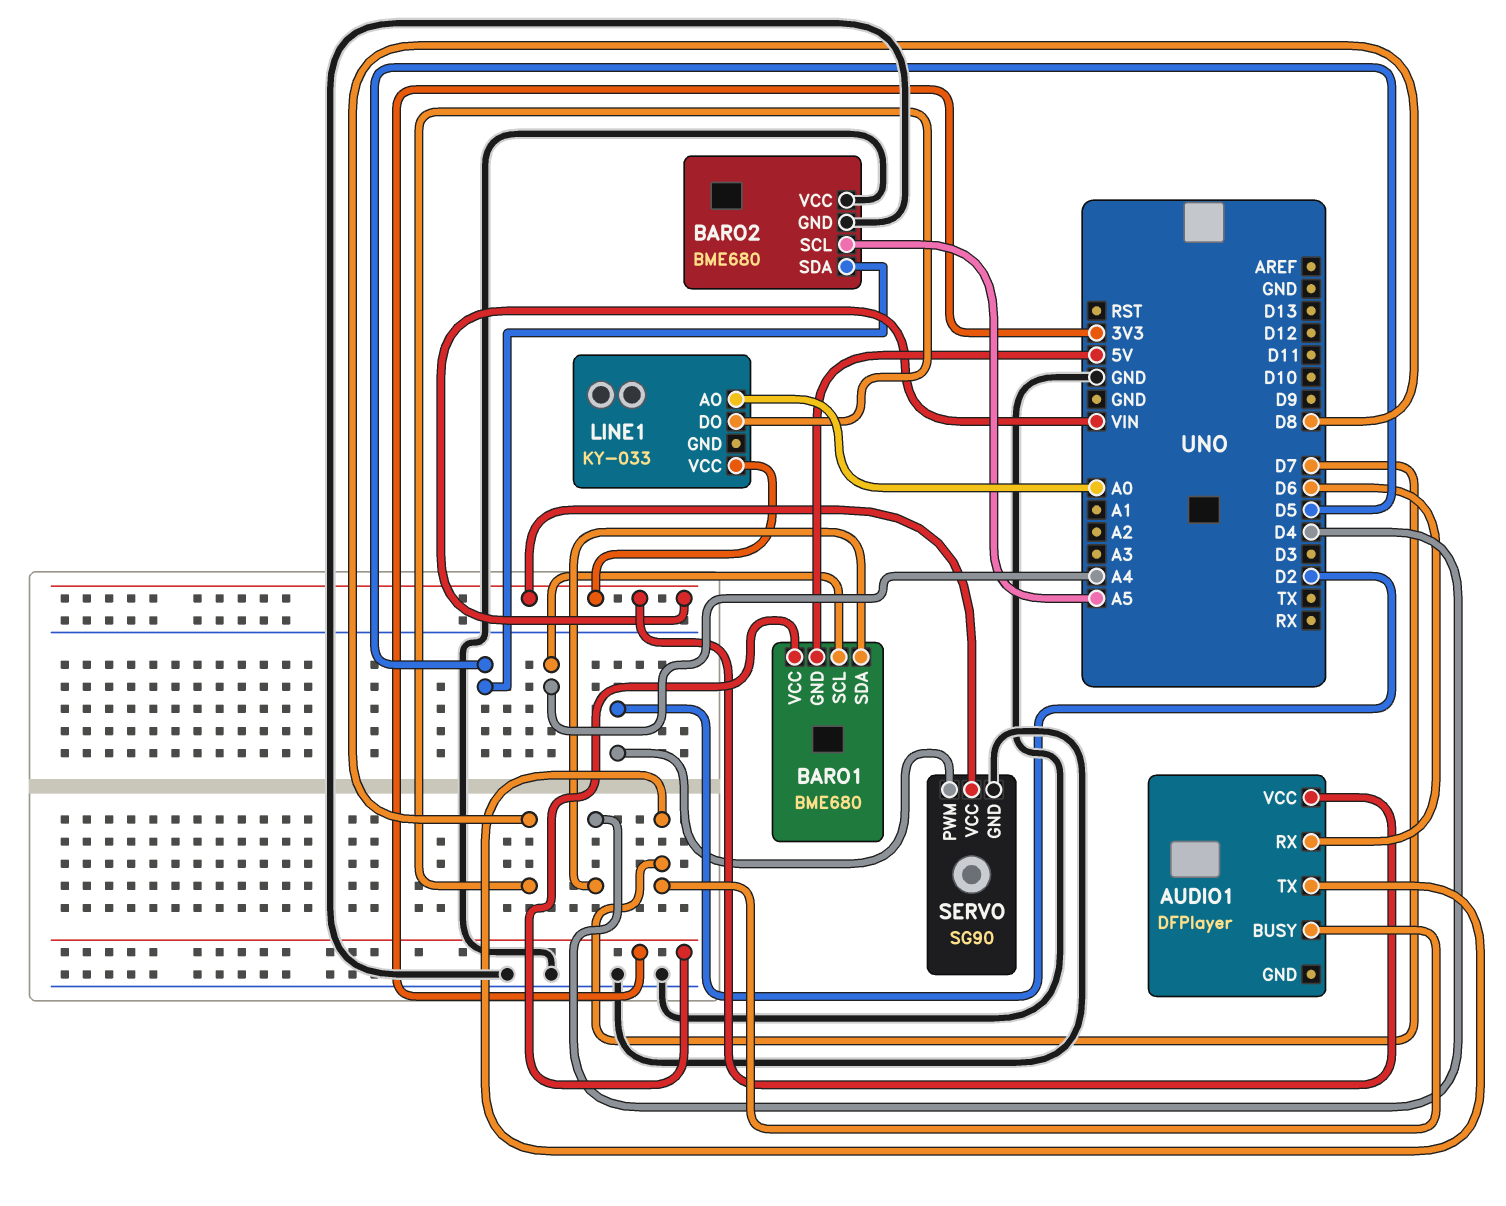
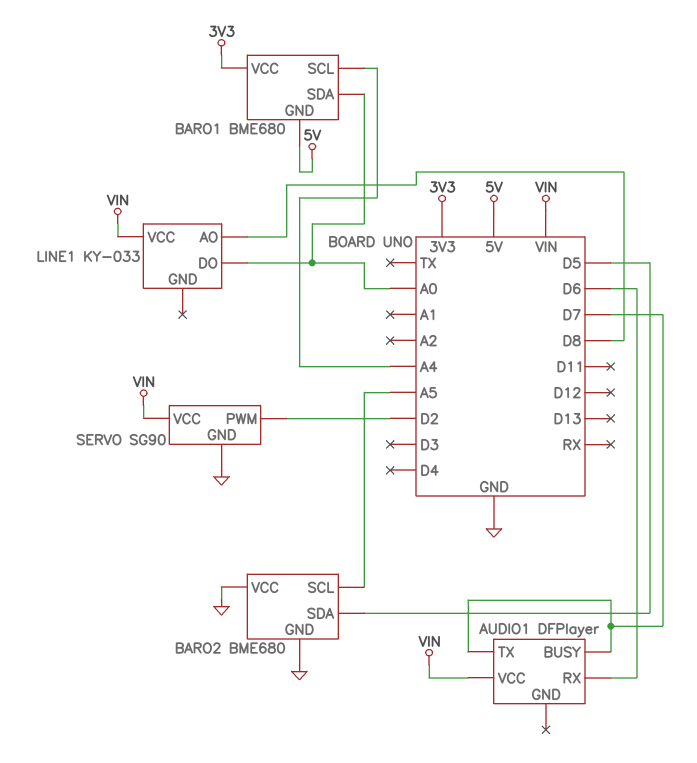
BARO1 pin SDA: D4 -> A0
LINE1 pin AO: A0 -> D8
LINE1 pin DO: D8 -> A0

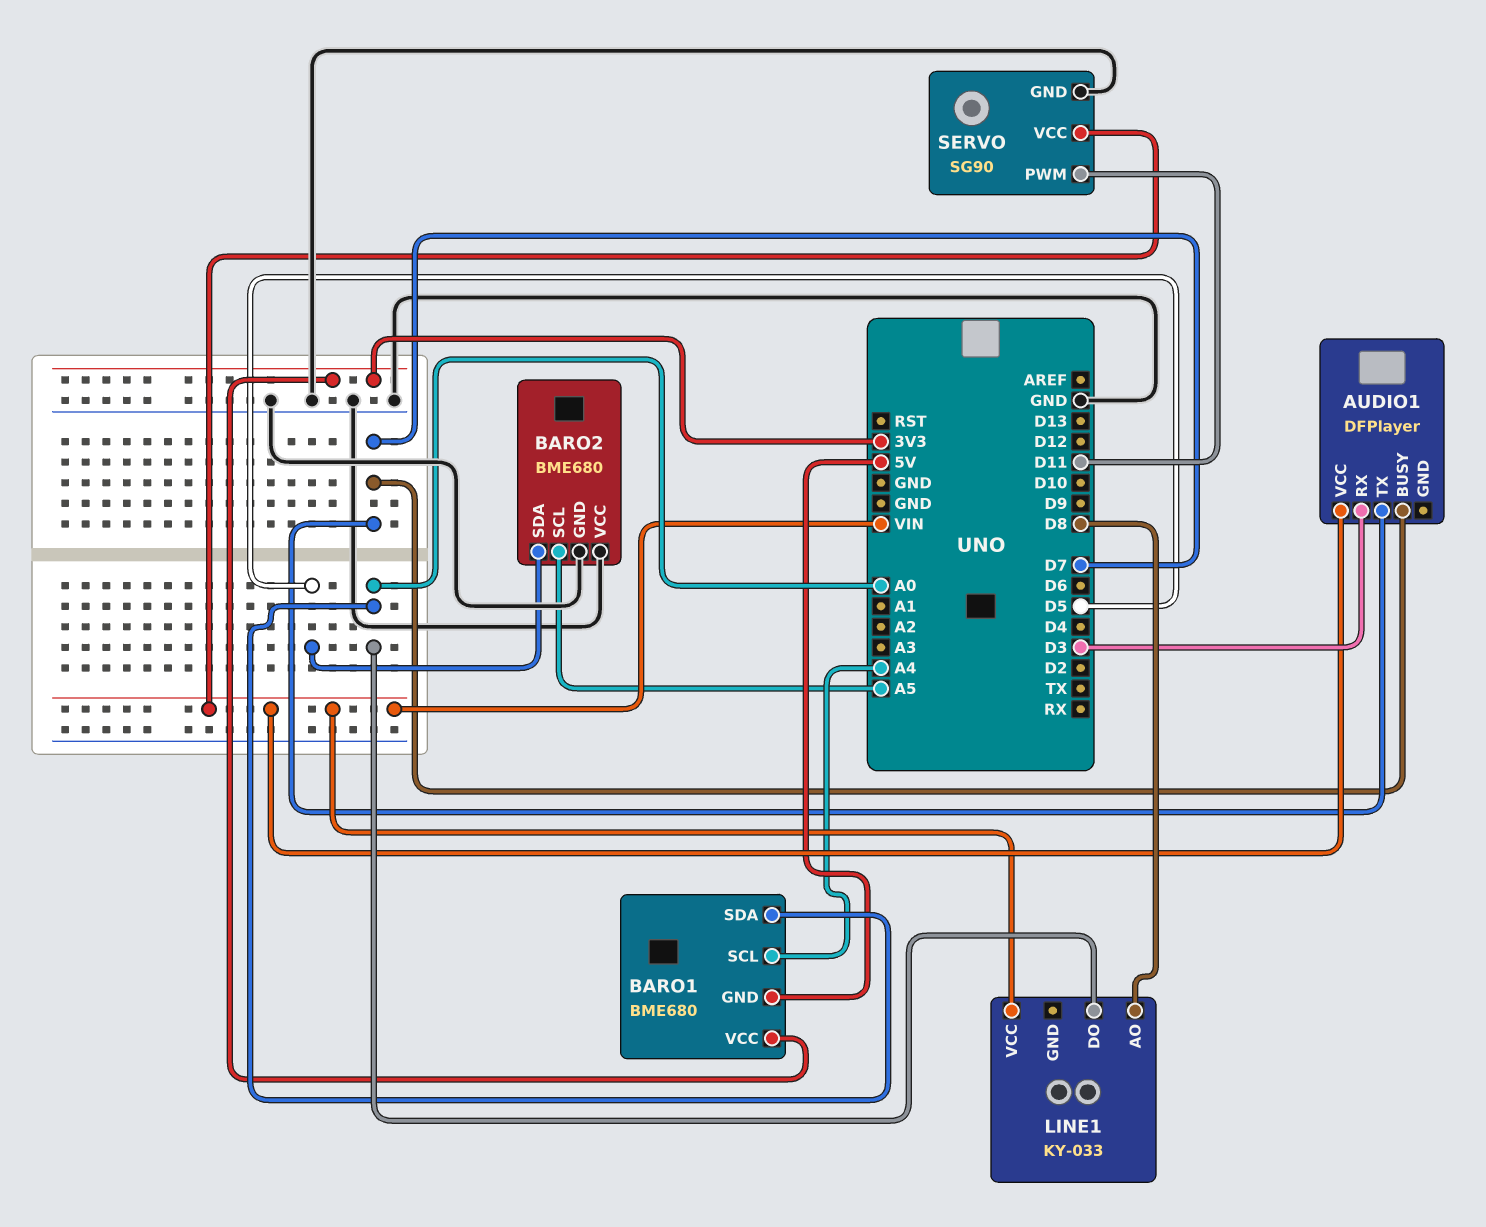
AUDIO1 pin RX: D6 -> D3
SERVO pin PWM: D2 -> D11

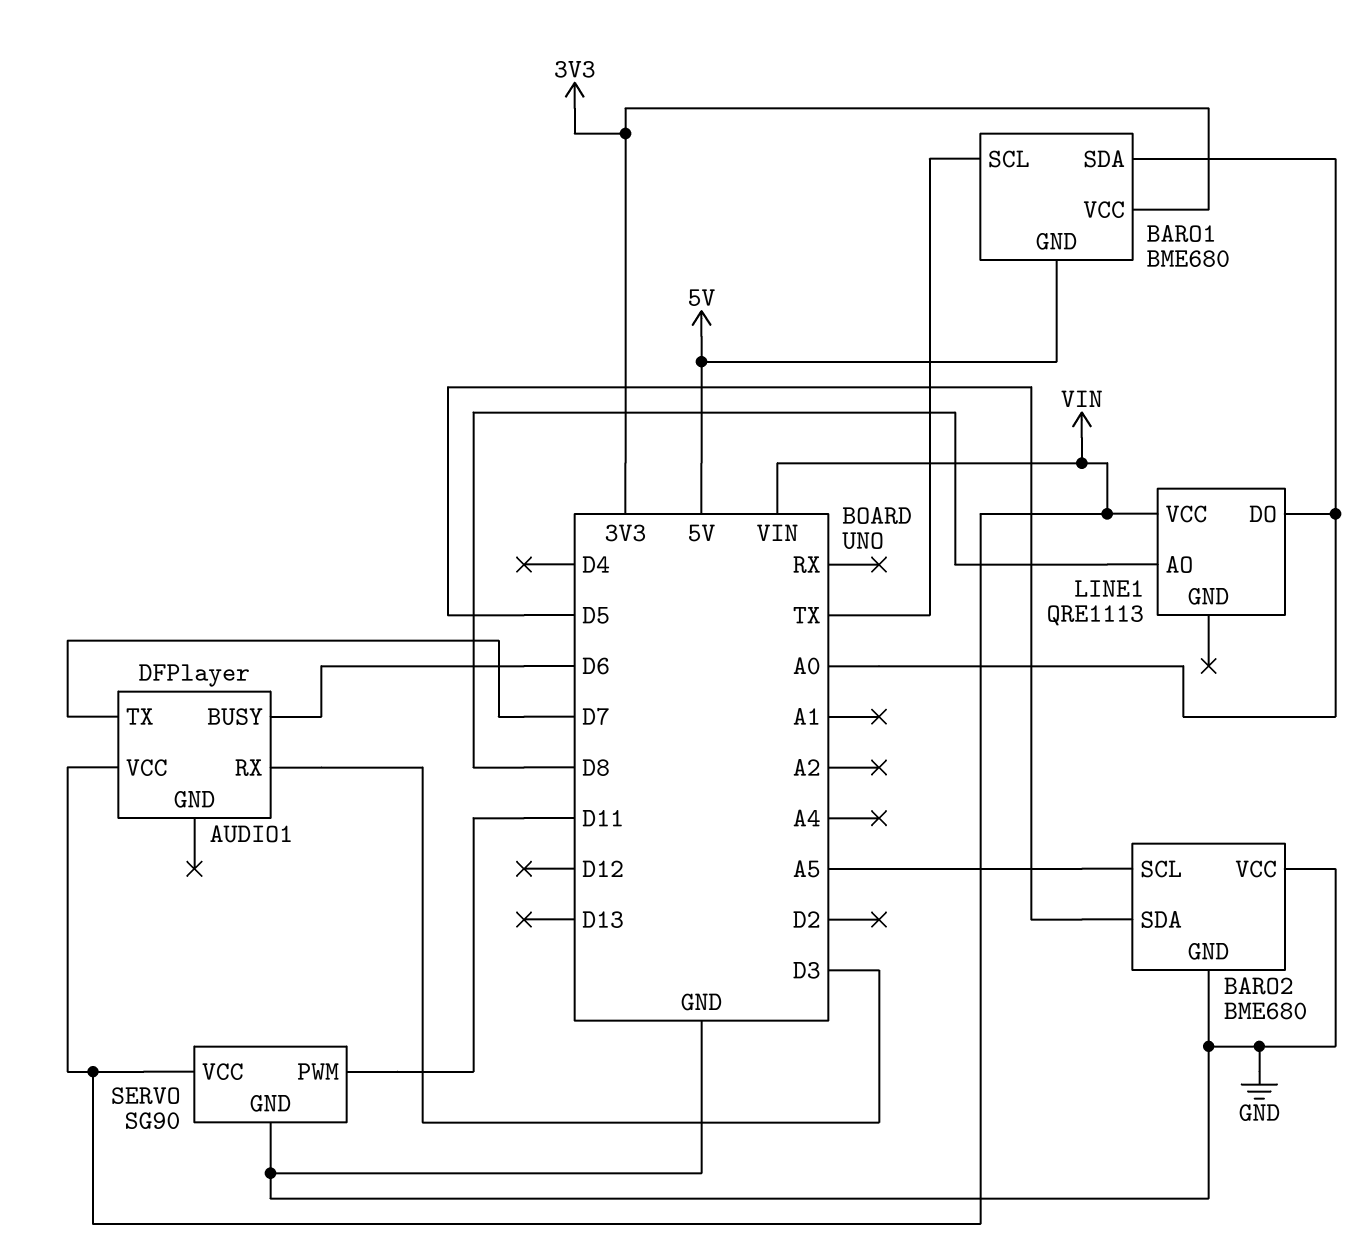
AUDIO1 pin BUSY: D7 -> D6
BARO1 pin SCL: A4 -> TX
LINE1: KY-033 -> QRE1113

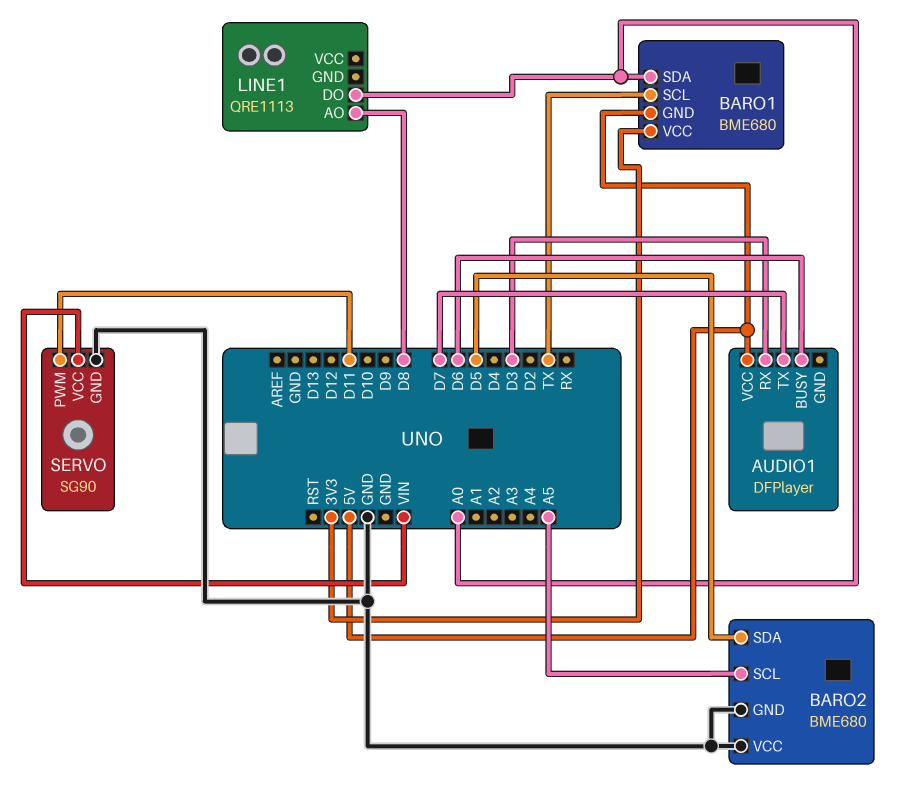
AUDIO1 pin VCC: VIN -> 5V
LINE1 pin VCC: VIN -> none

